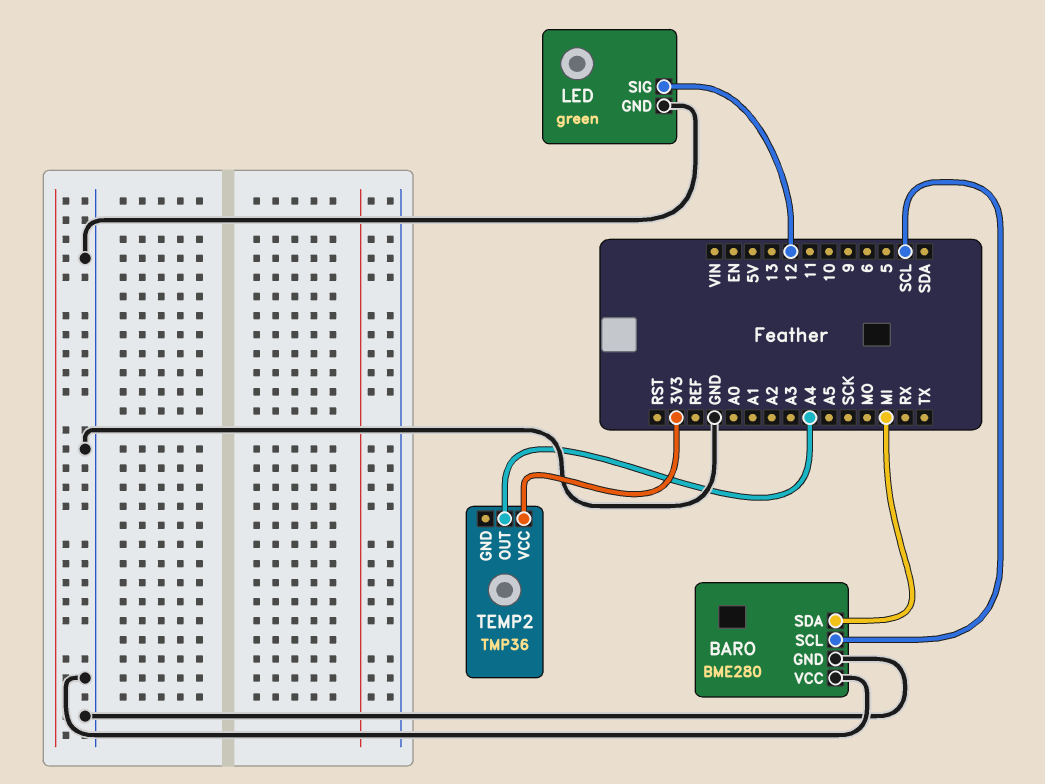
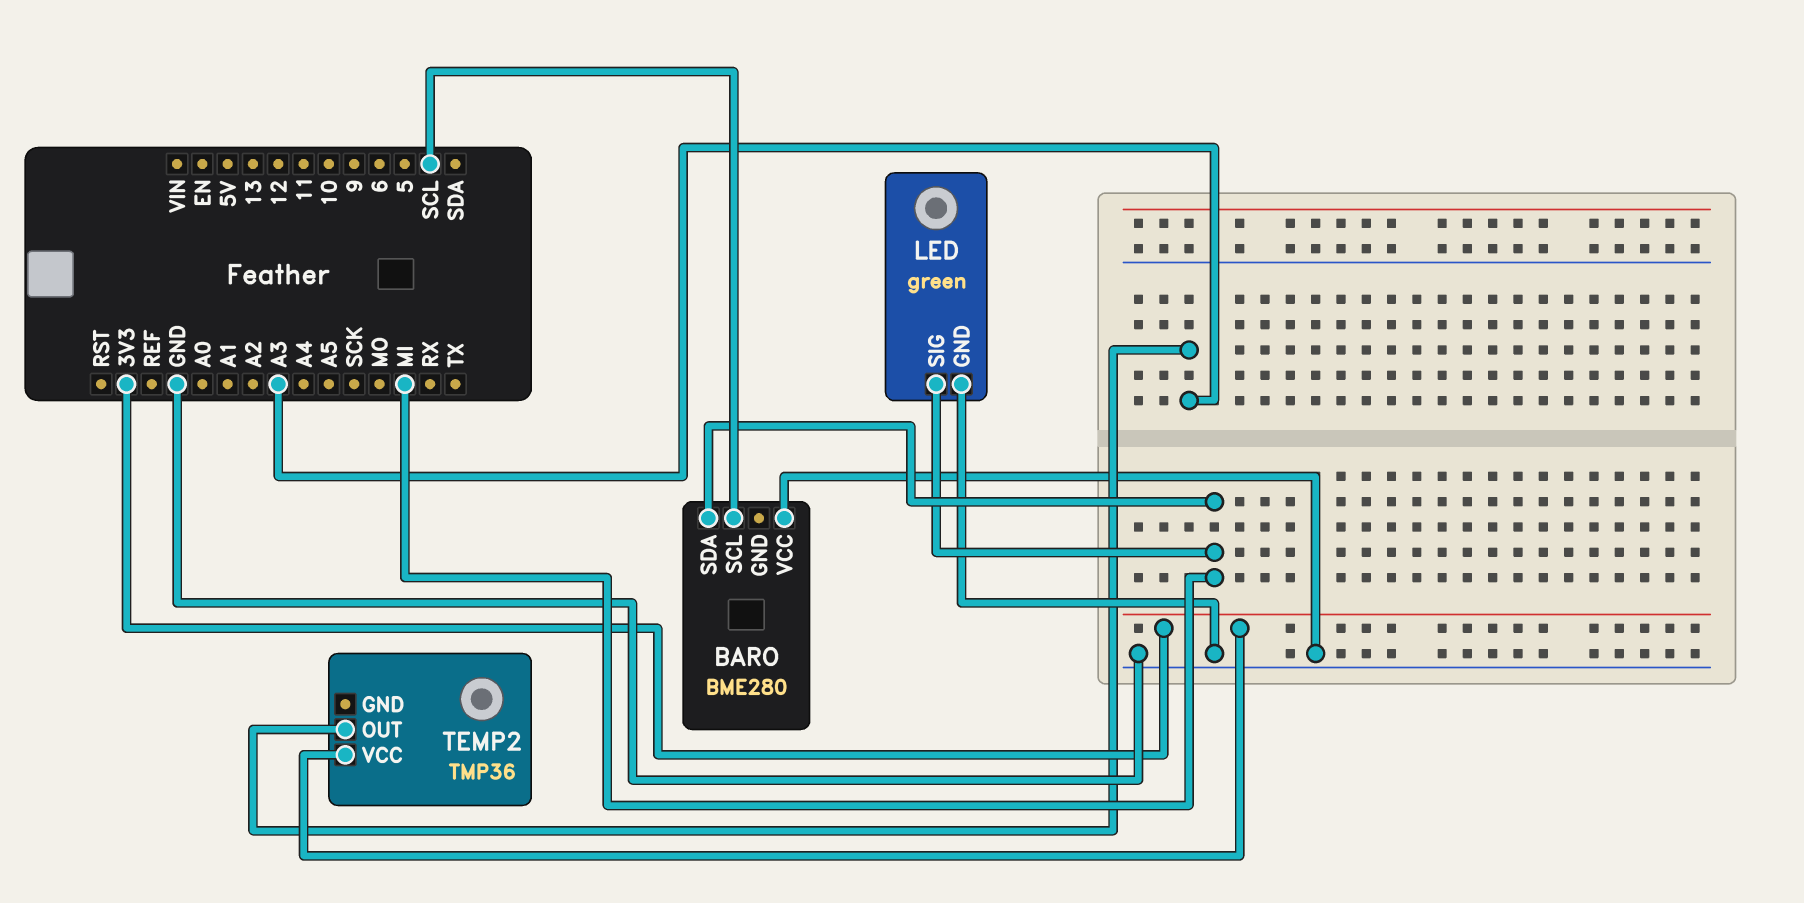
BARO pin GND: GND -> none
LED pin SIG: 12 -> MI
TEMP2 pin OUT: A4 -> A3

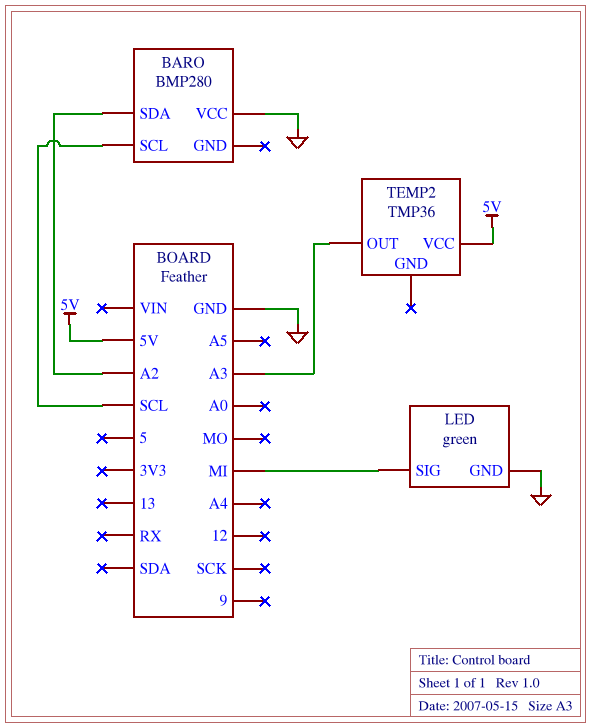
BARO: BME280 -> BMP280
BARO pin SDA: MI -> A2
TEMP2 pin VCC: 3V3 -> 5V

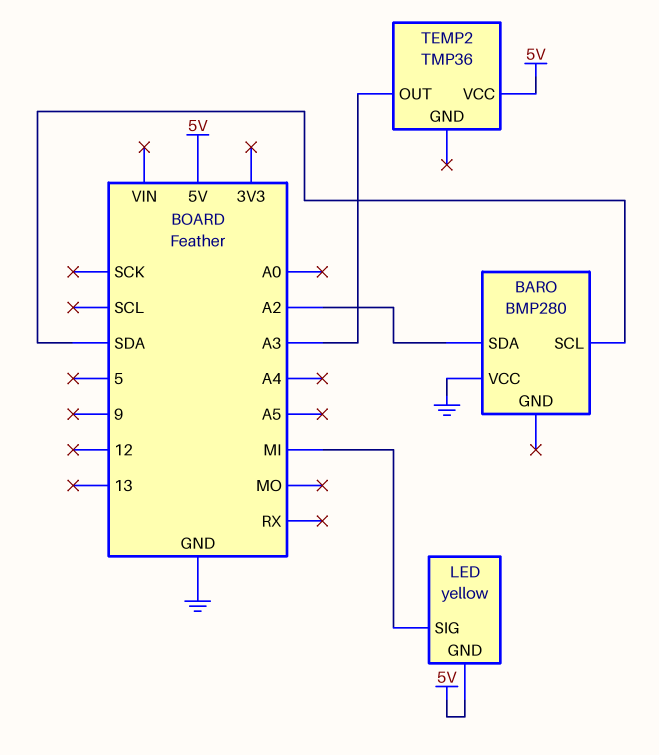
BARO pin SCL: SCL -> SDA
LED: green -> yellow
LED pin GND: GND -> 5V

